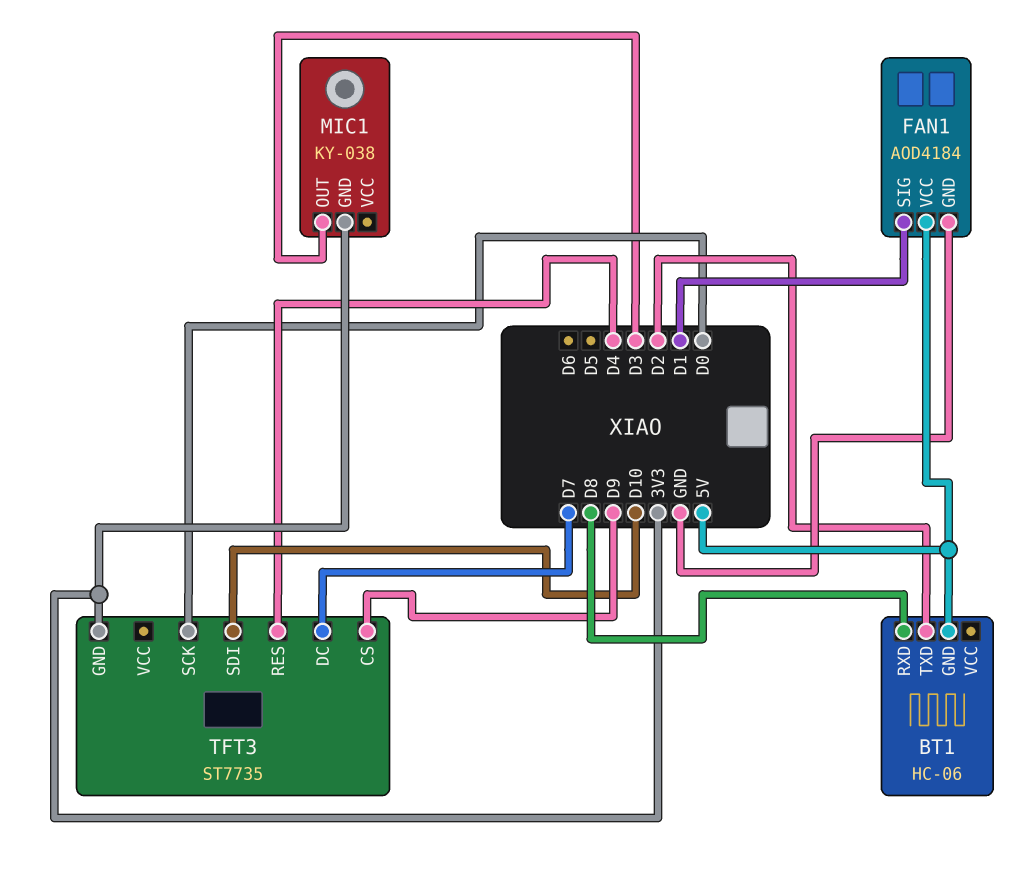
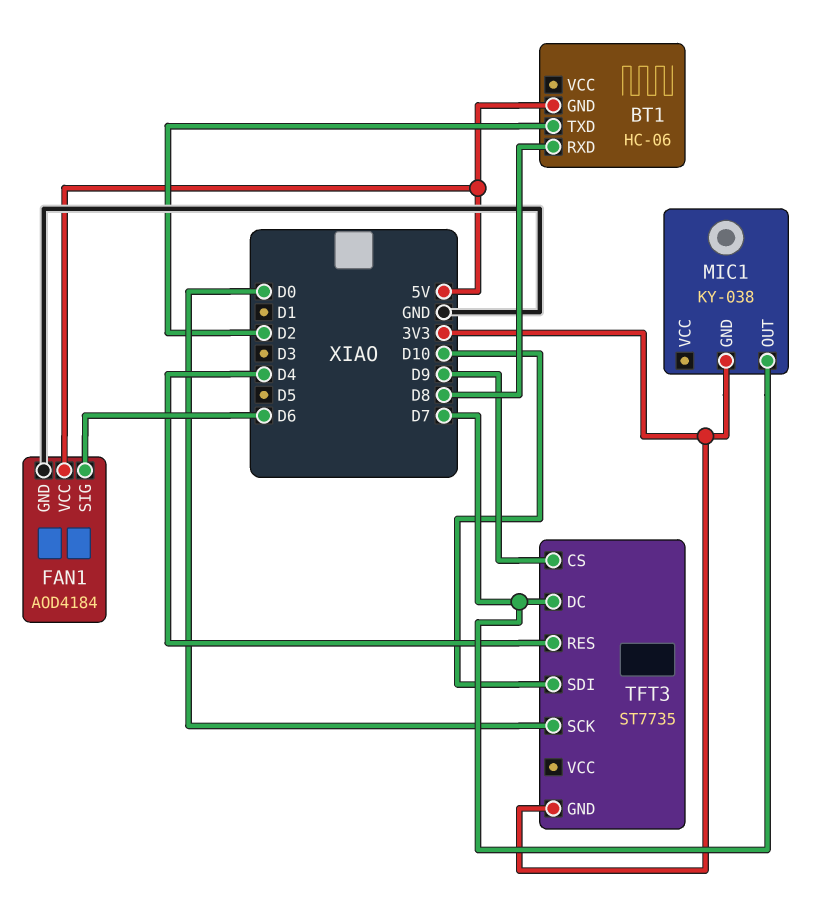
FAN1 pin SIG: D1 -> D6
MIC1 pin OUT: D3 -> D7

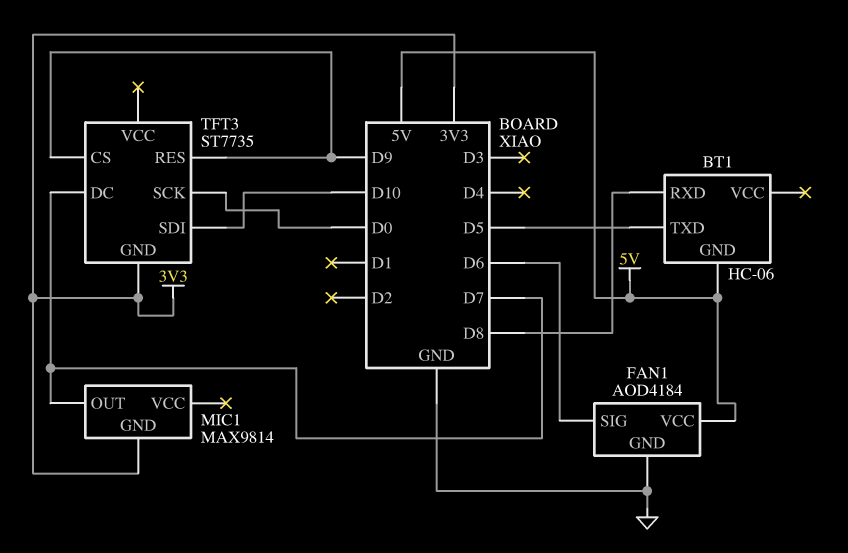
BT1 pin TXD: D2 -> D5
MIC1: KY-038 -> MAX9814
TFT3 pin RES: D4 -> D9

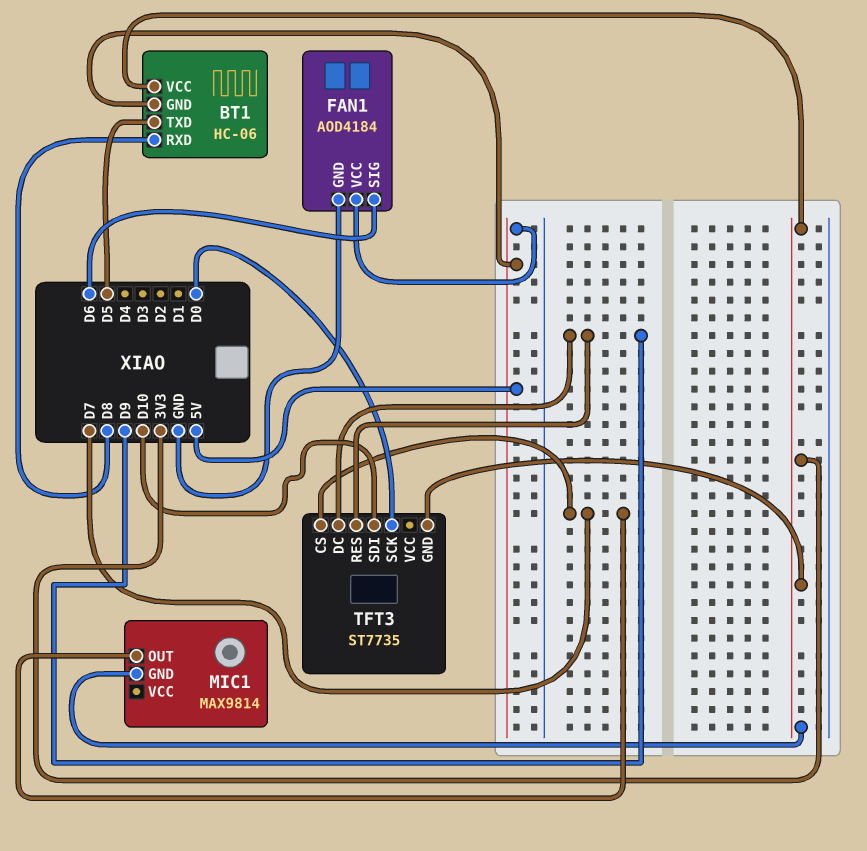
BT1 pin VCC: none -> 3V3
TFT3 pin CS: D9 -> D7
TFT3 pin DC: D7 -> D9

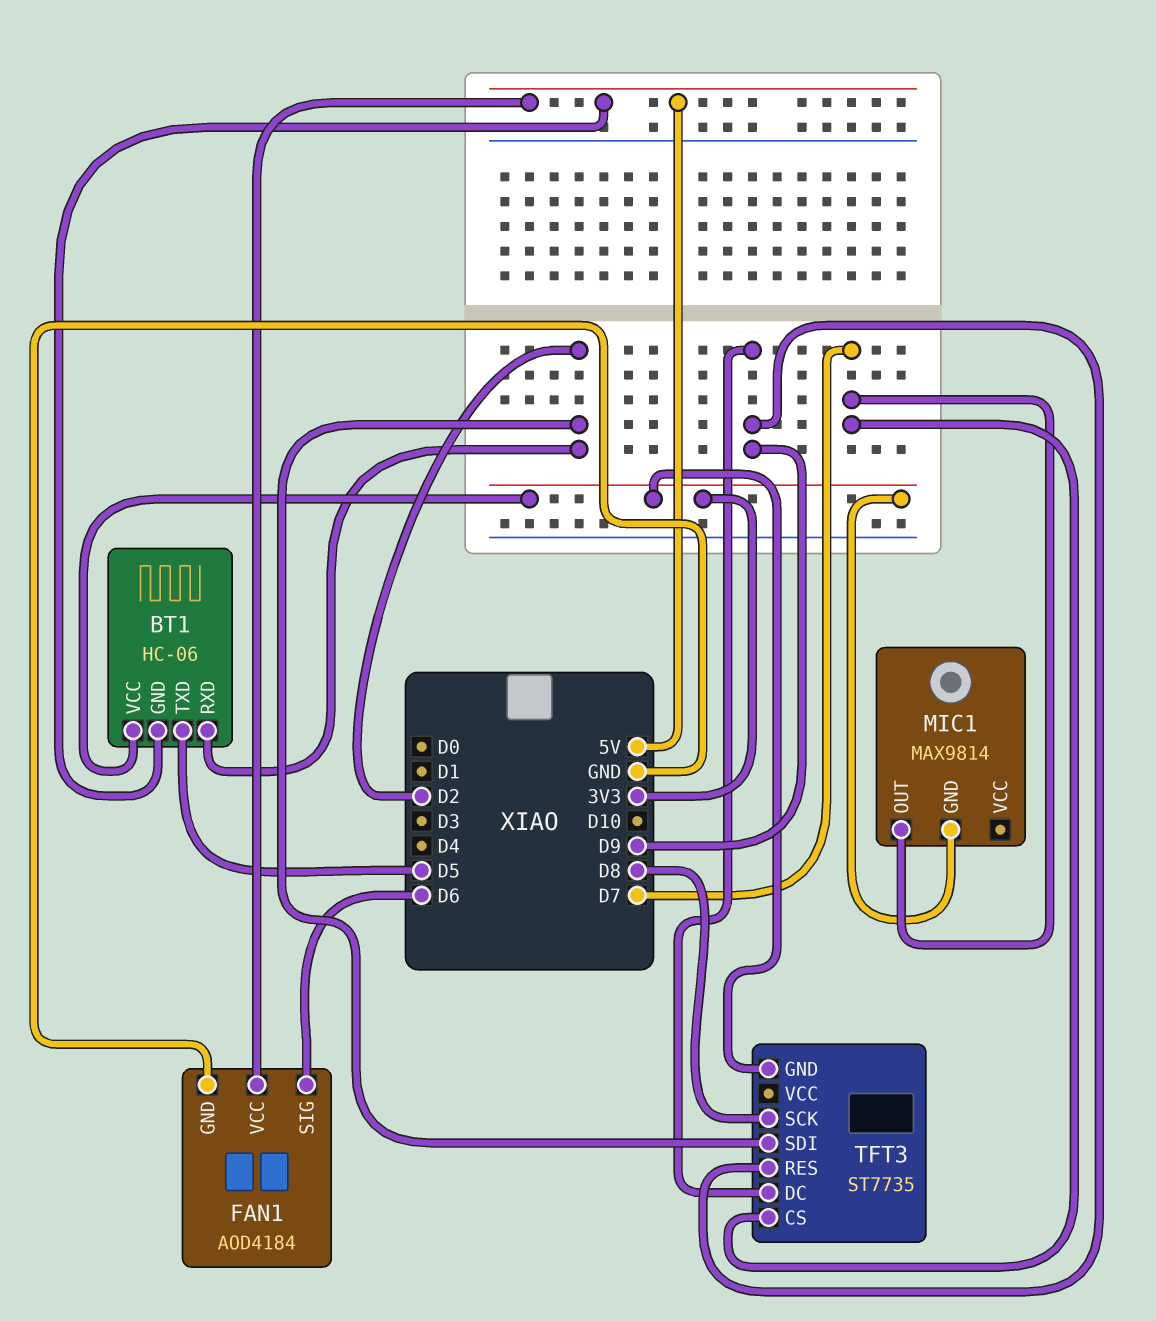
BT1 pin RXD: D8 -> D2
TFT3 pin SCK: D0 -> D8
TFT3 pin SDI: D10 -> D2

